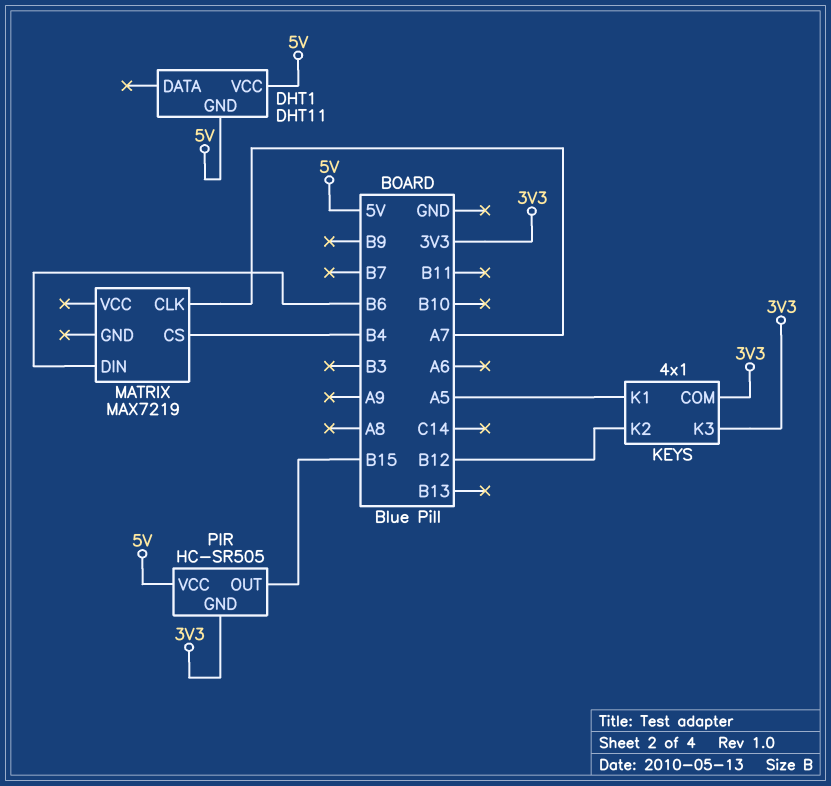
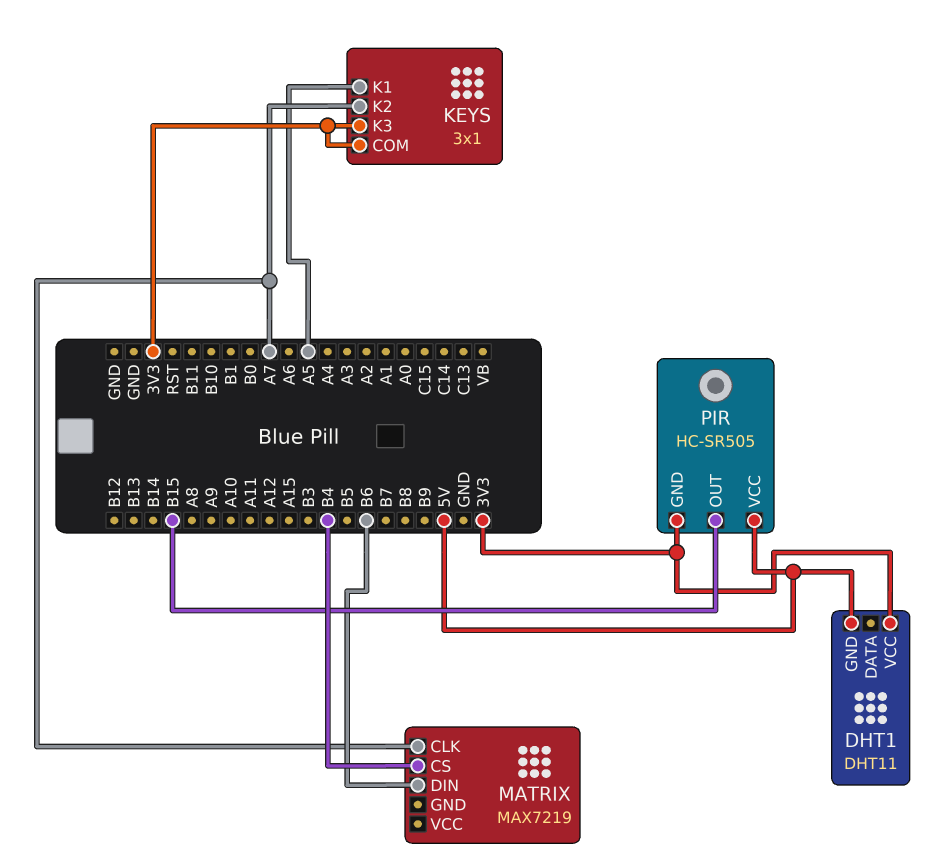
DHT1 pin VCC: 5V -> 3V3
KEYS: 4x1 -> 3x1
KEYS pin K2: B12 -> A7

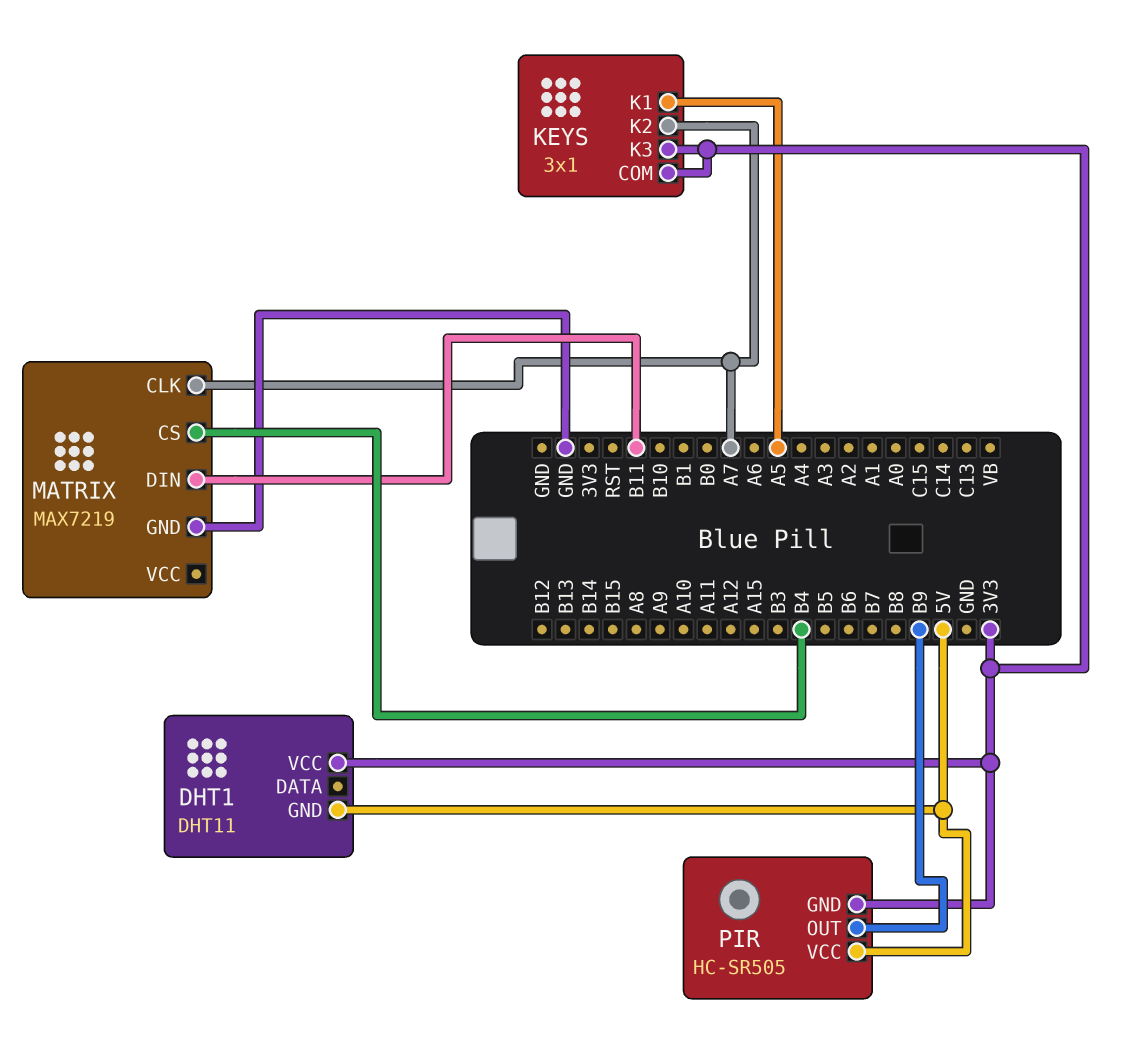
MATRIX pin DIN: B6 -> B11
MATRIX pin GND: none -> GND
PIR pin OUT: B15 -> B9

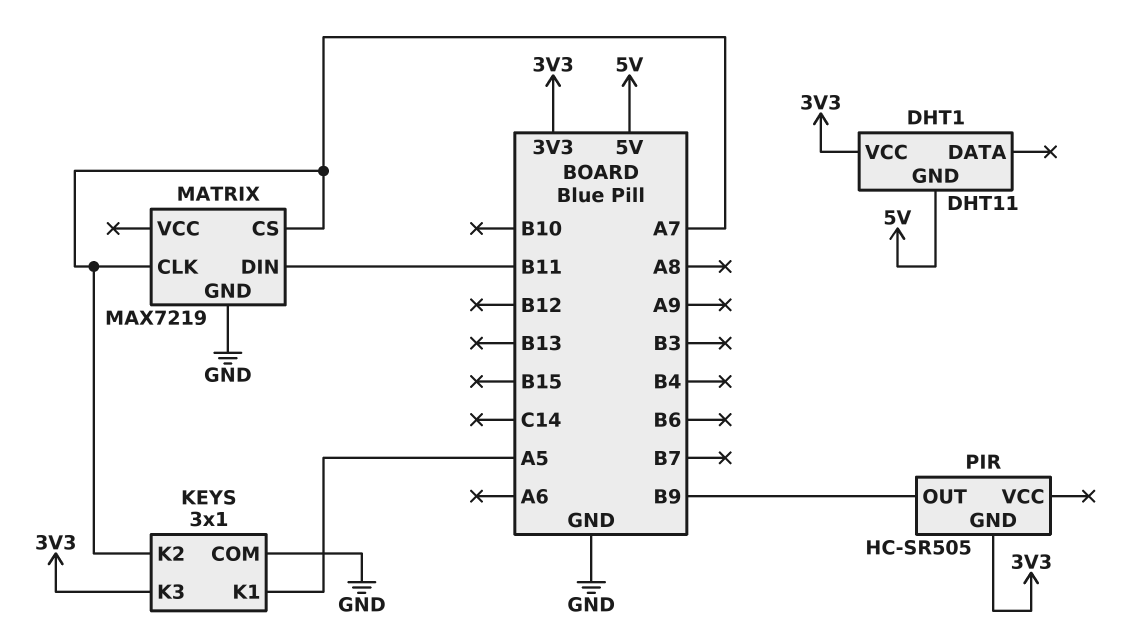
KEYS pin COM: 3V3 -> GND
MATRIX pin CS: B4 -> A7
PIR pin VCC: 5V -> none

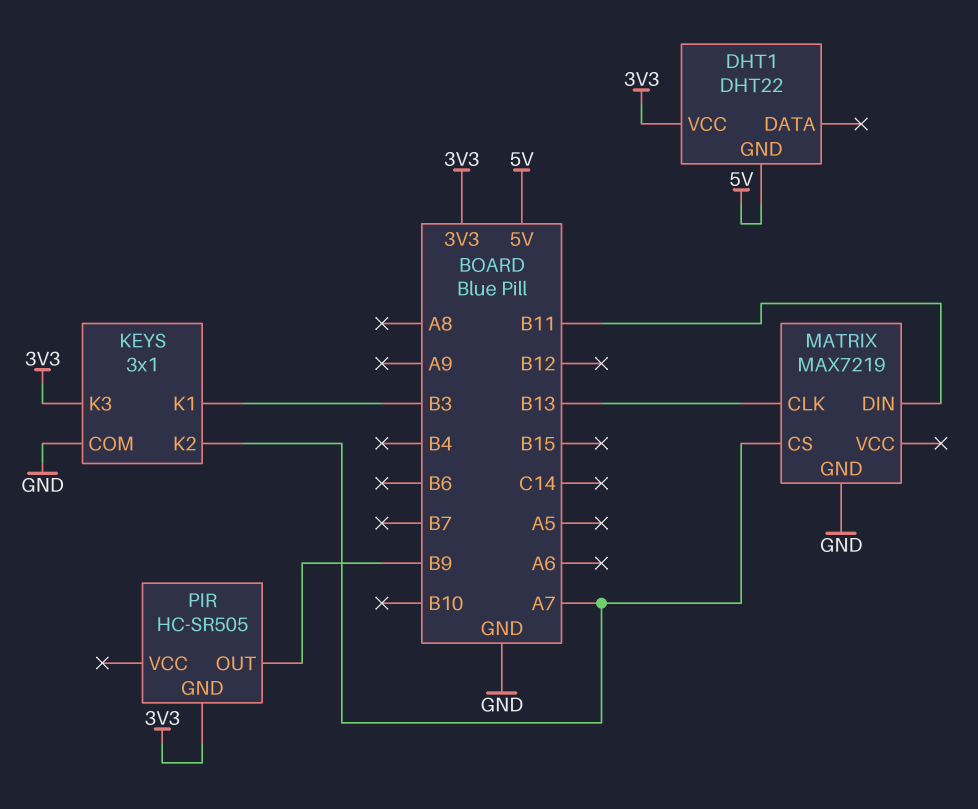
DHT1: DHT11 -> DHT22
KEYS pin K1: A5 -> B3
MATRIX pin CLK: A7 -> B13

